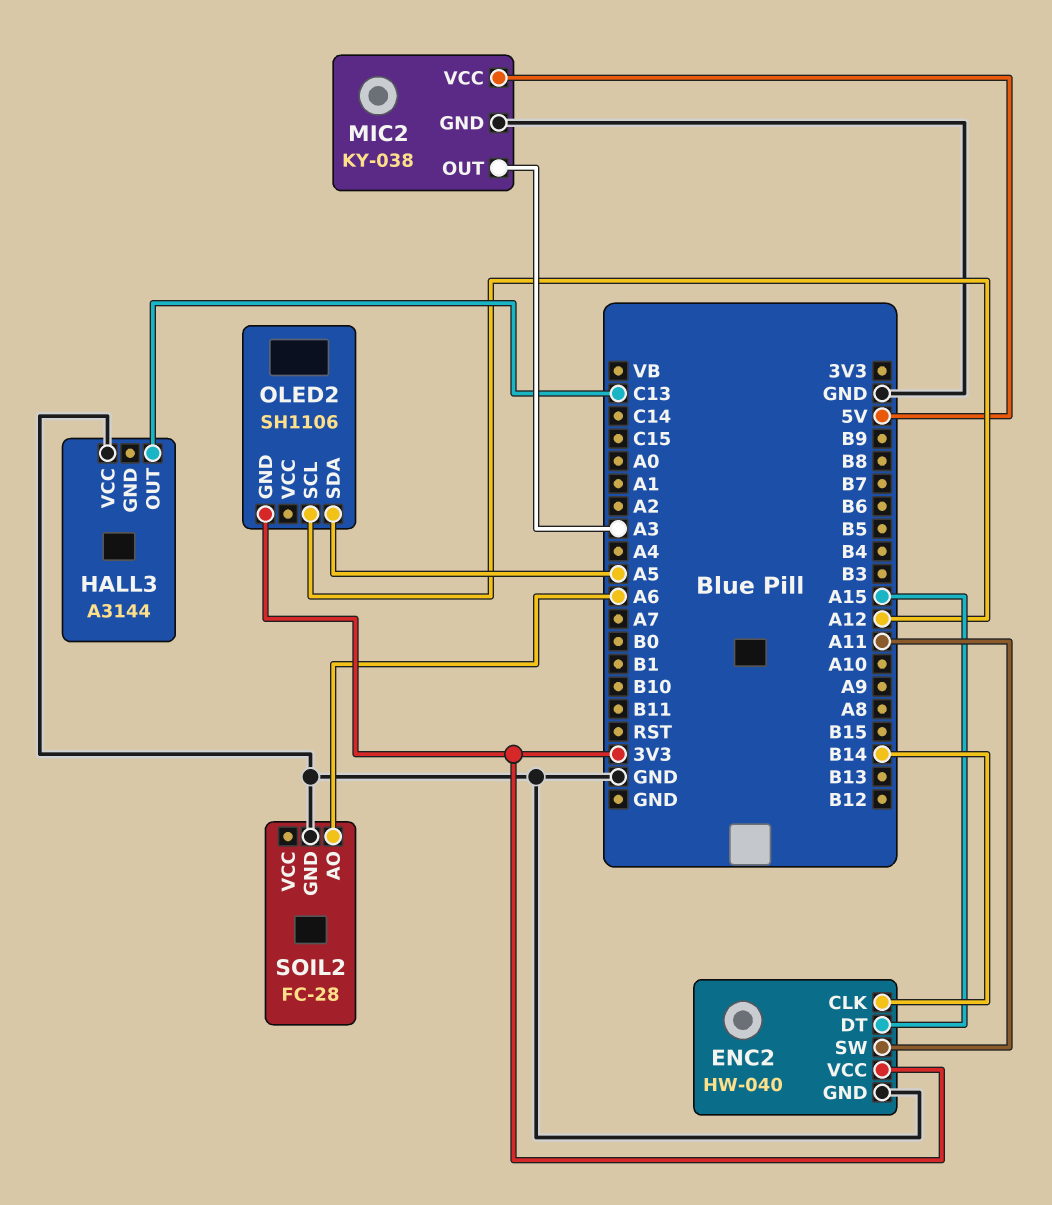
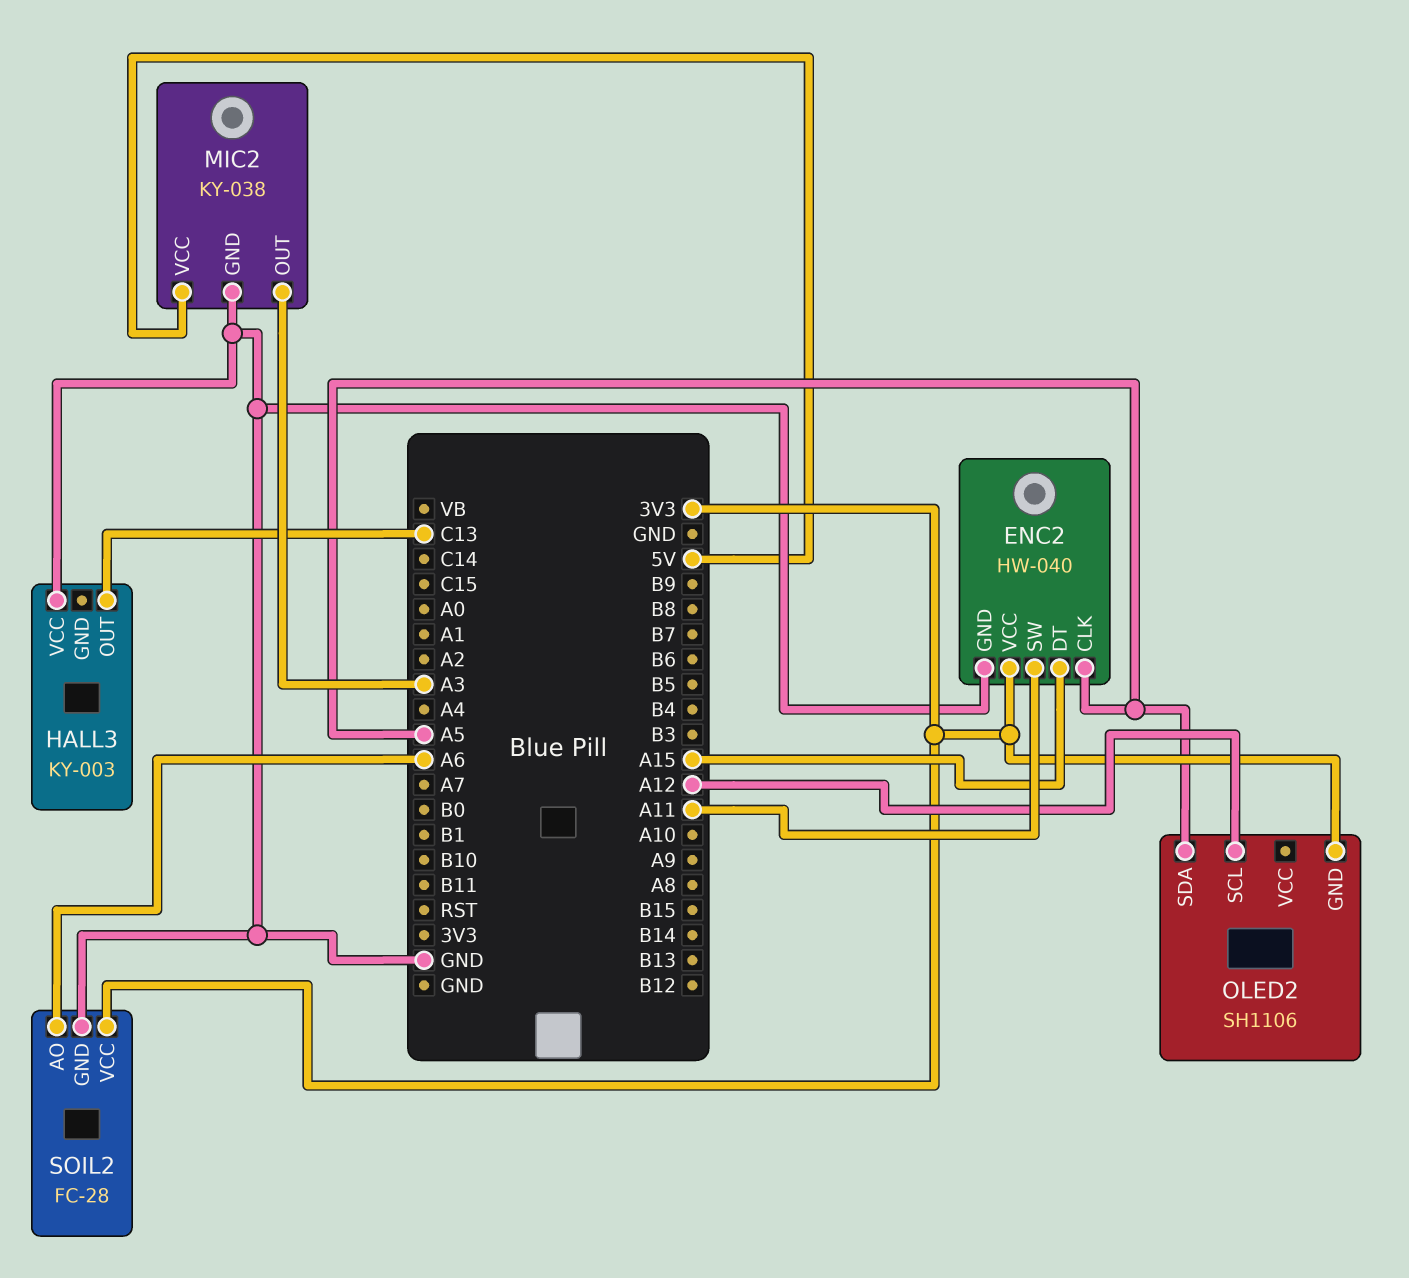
ENC2 pin CLK: B14 -> A5
HALL3: A3144 -> KY-003
SOIL2 pin VCC: none -> 3V3

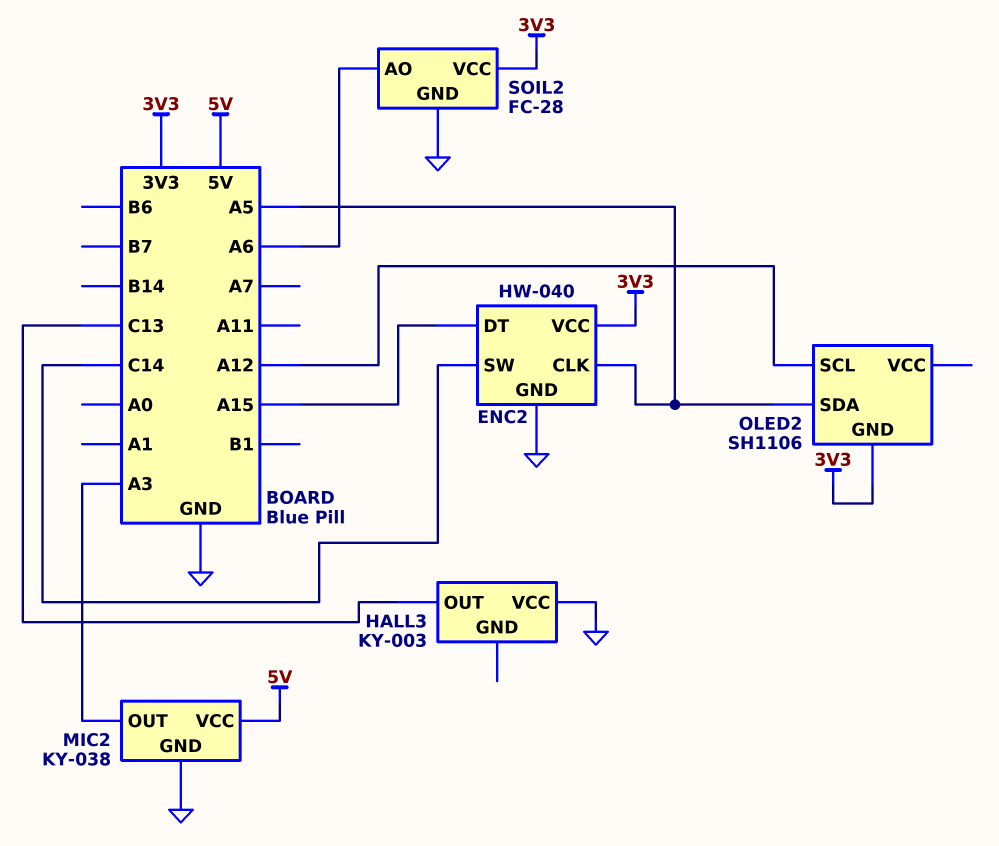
ENC2 pin SW: A11 -> C14

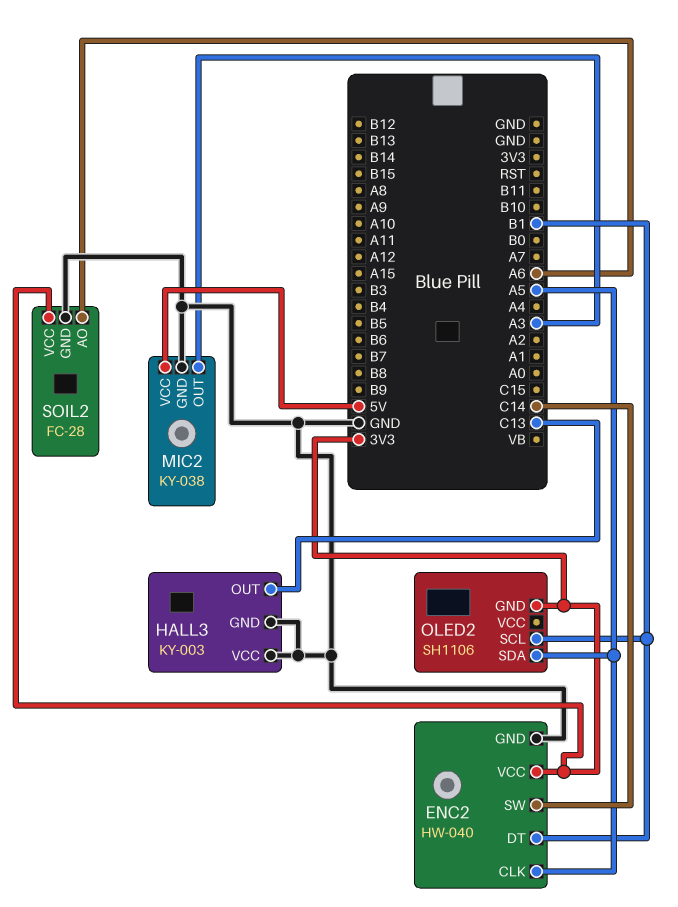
ENC2 pin DT: A15 -> B1
HALL3 pin GND: none -> GND
OLED2 pin SCL: A12 -> B1

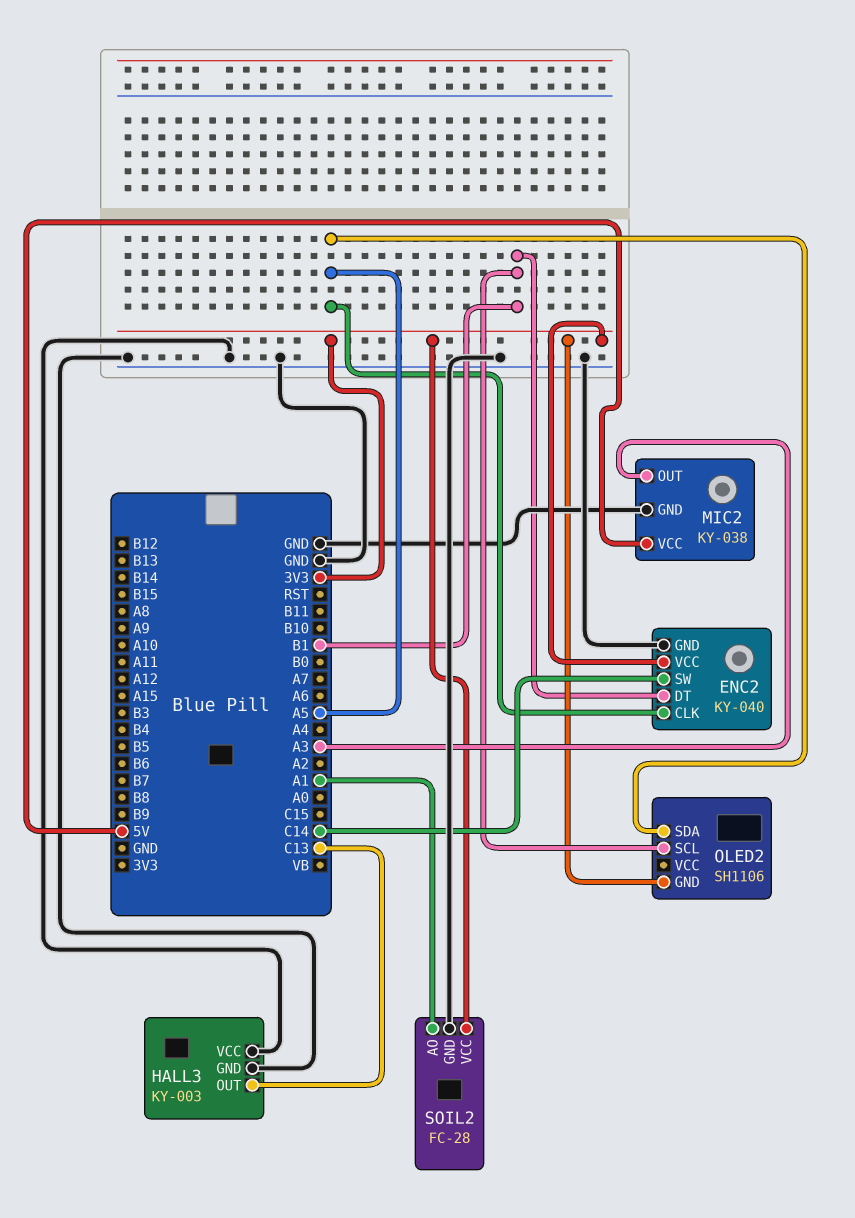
ENC2: HW-040 -> KY-040
SOIL2 pin AO: A6 -> A1

